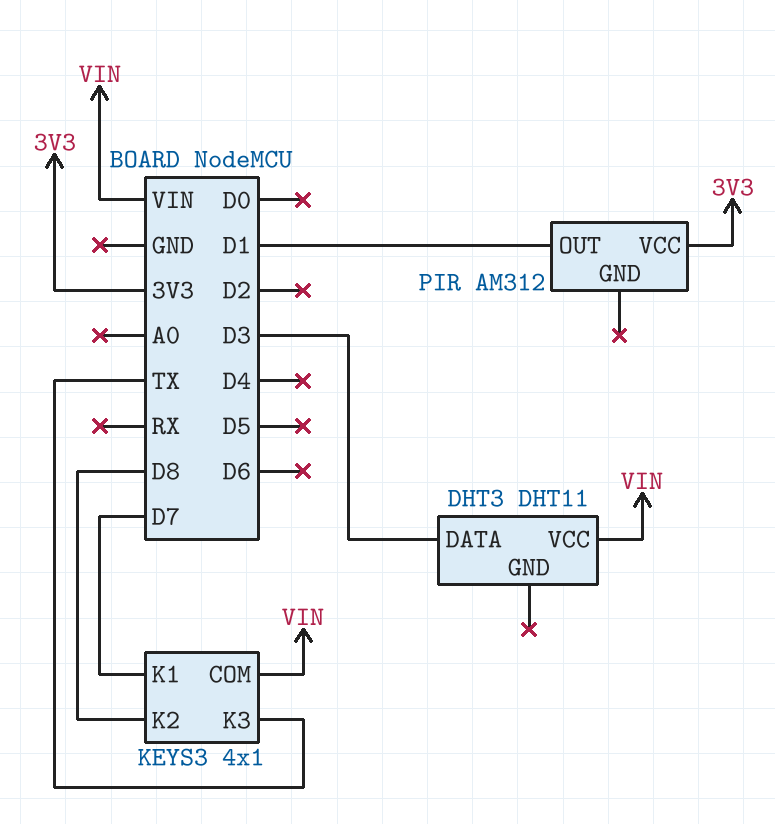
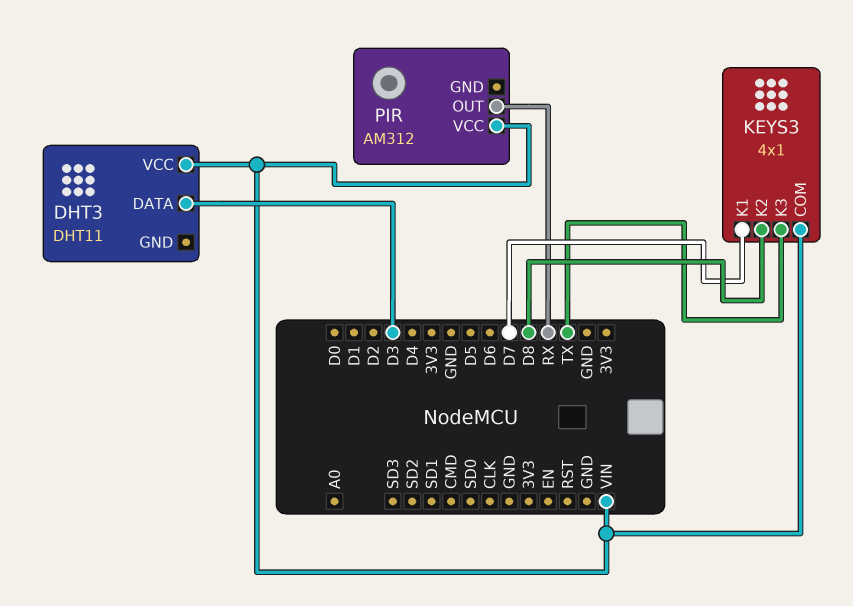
PIR pin OUT: D1 -> RX
PIR pin VCC: 3V3 -> VIN

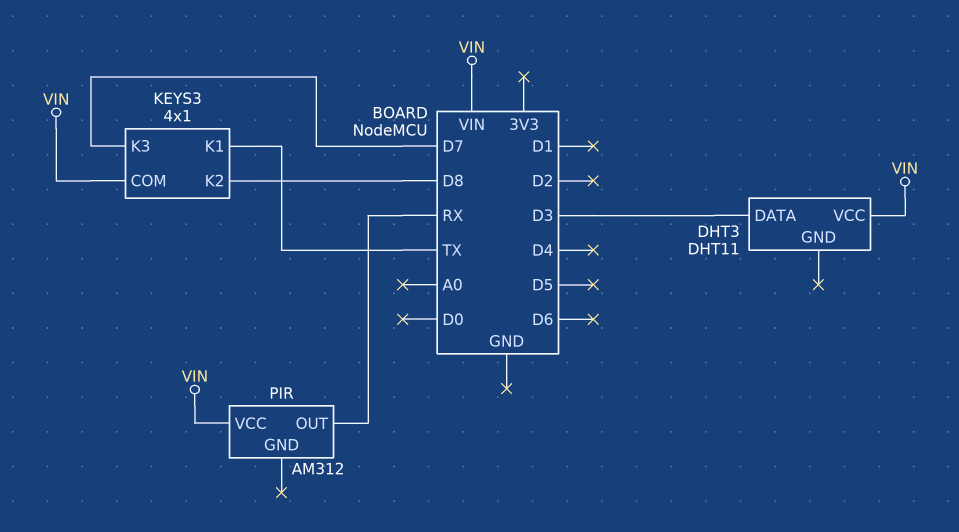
KEYS3 pin K1: D7 -> TX
KEYS3 pin K3: TX -> D7

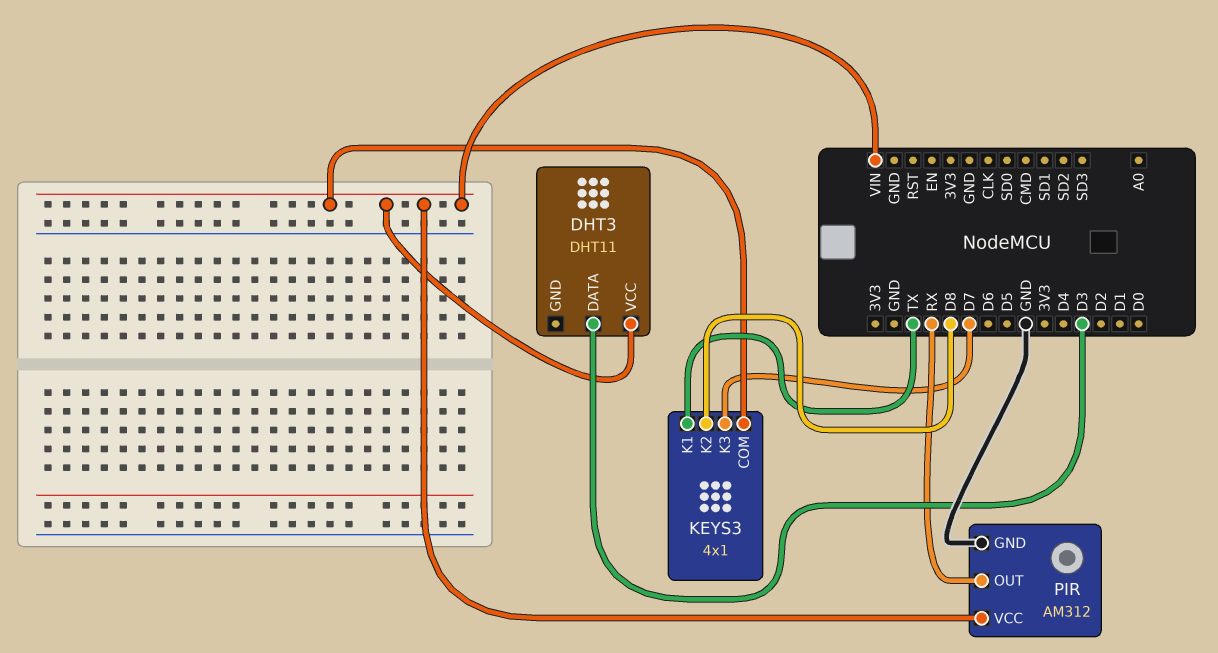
PIR pin GND: none -> GND

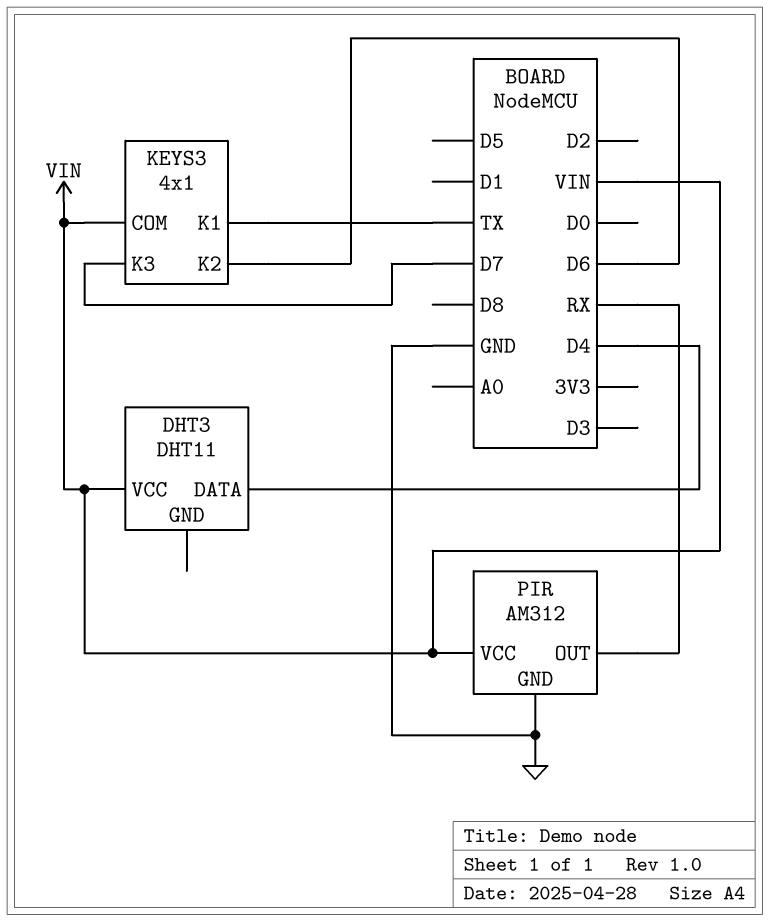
DHT3 pin DATA: D3 -> D4
KEYS3 pin K2: D8 -> D6

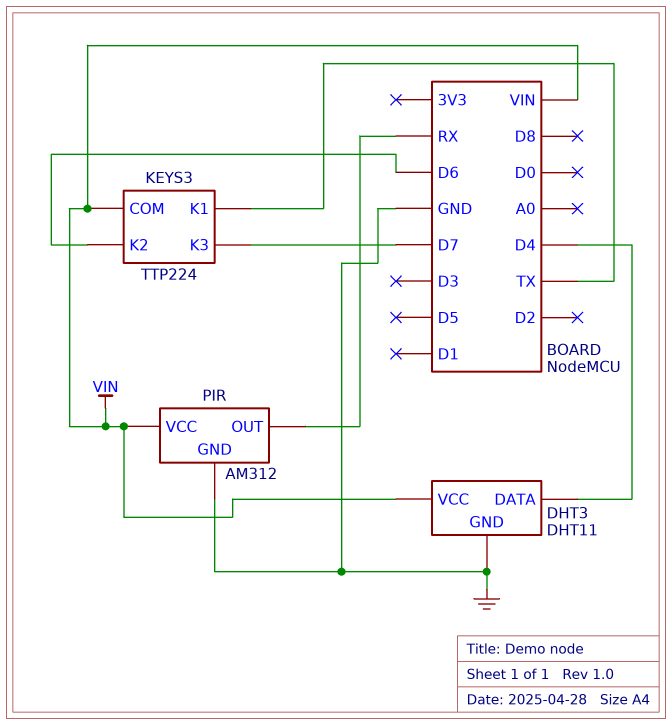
DHT3 pin GND: none -> GND
KEYS3: 4x1 -> TTP224

